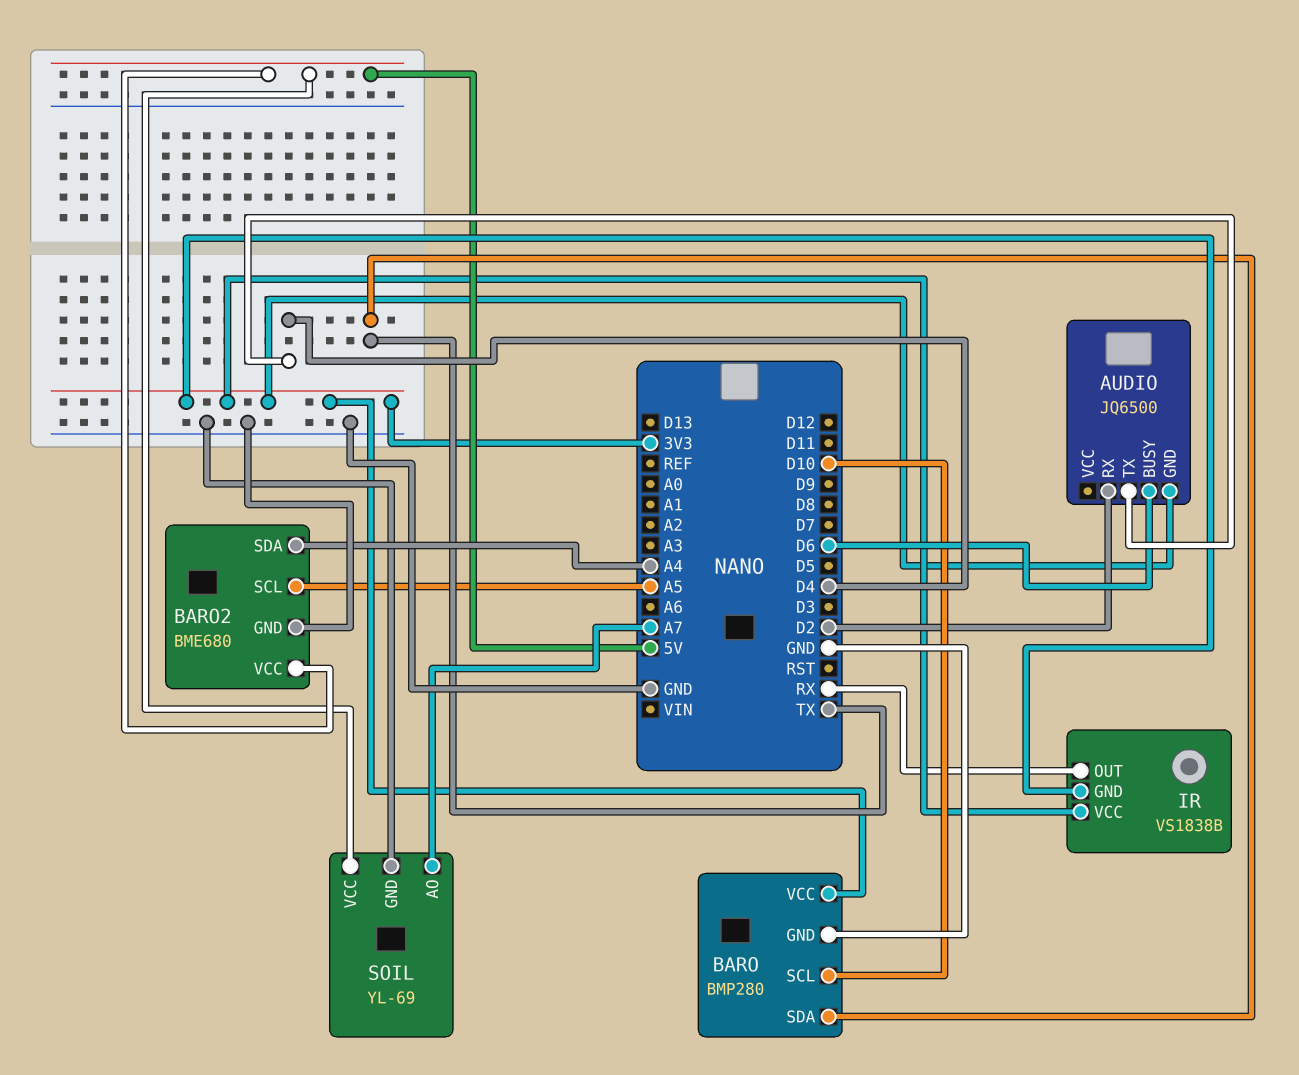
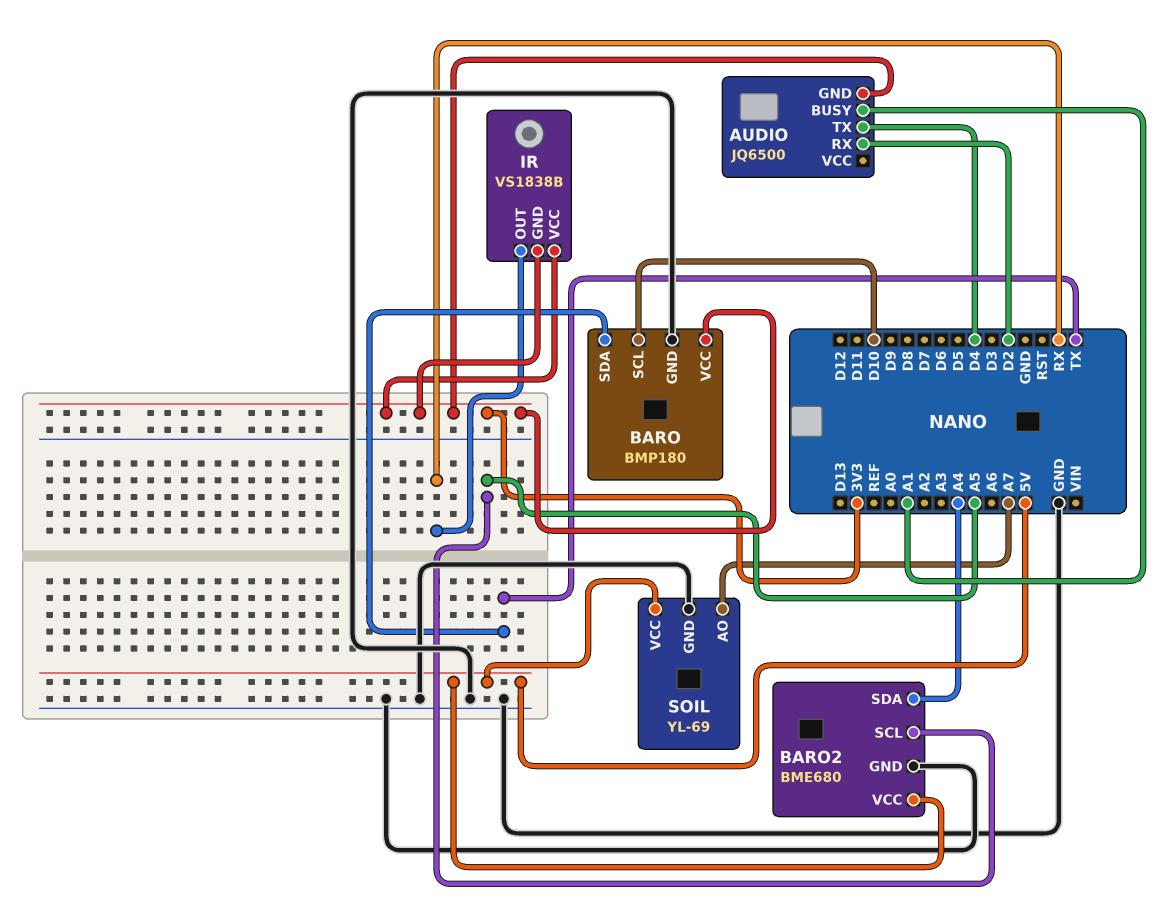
AUDIO pin BUSY: D6 -> A1
BARO: BMP280 -> BMP180

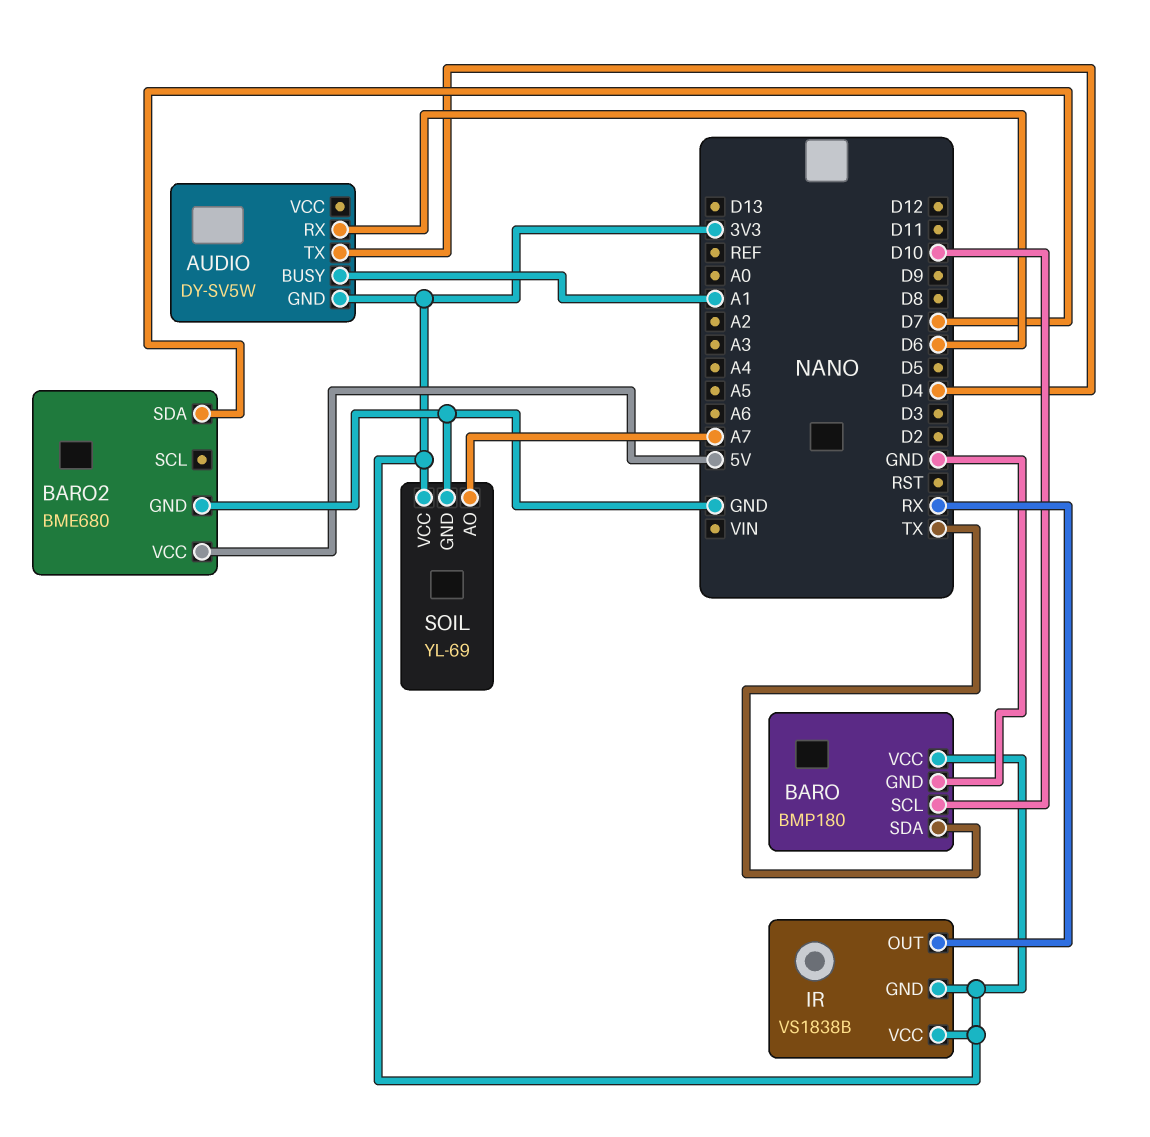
AUDIO: JQ6500 -> DY-SV5W
AUDIO pin RX: D2 -> D6
BARO2 pin SCL: A5 -> none
BARO2 pin SDA: A4 -> D7
SOIL pin VCC: 5V -> 3V3

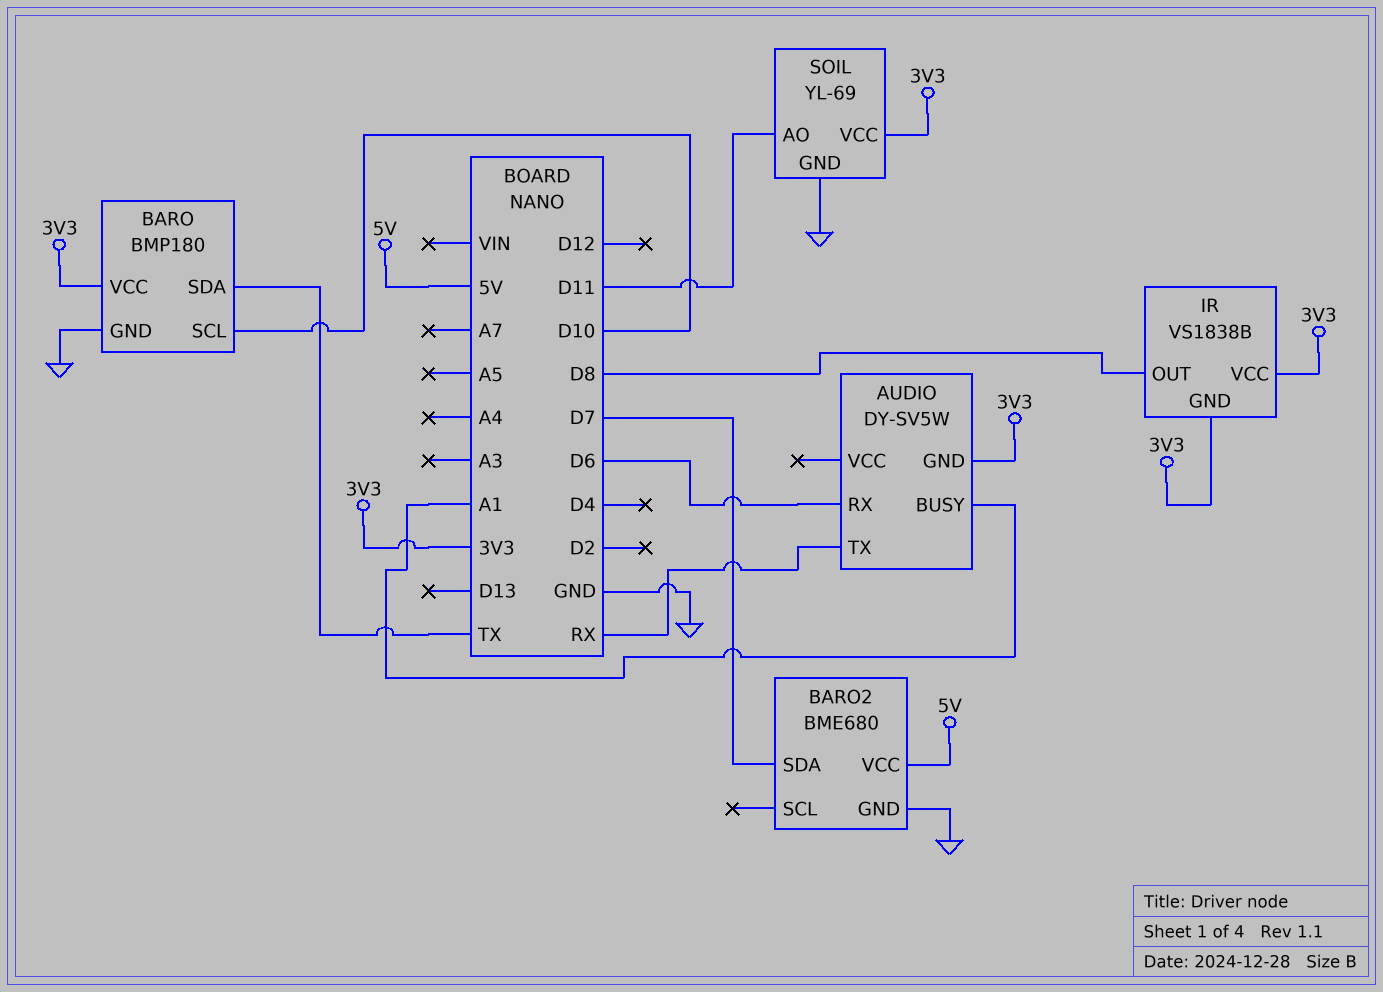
AUDIO pin TX: D4 -> RX
IR pin OUT: RX -> D8
SOIL pin AO: A7 -> D11

